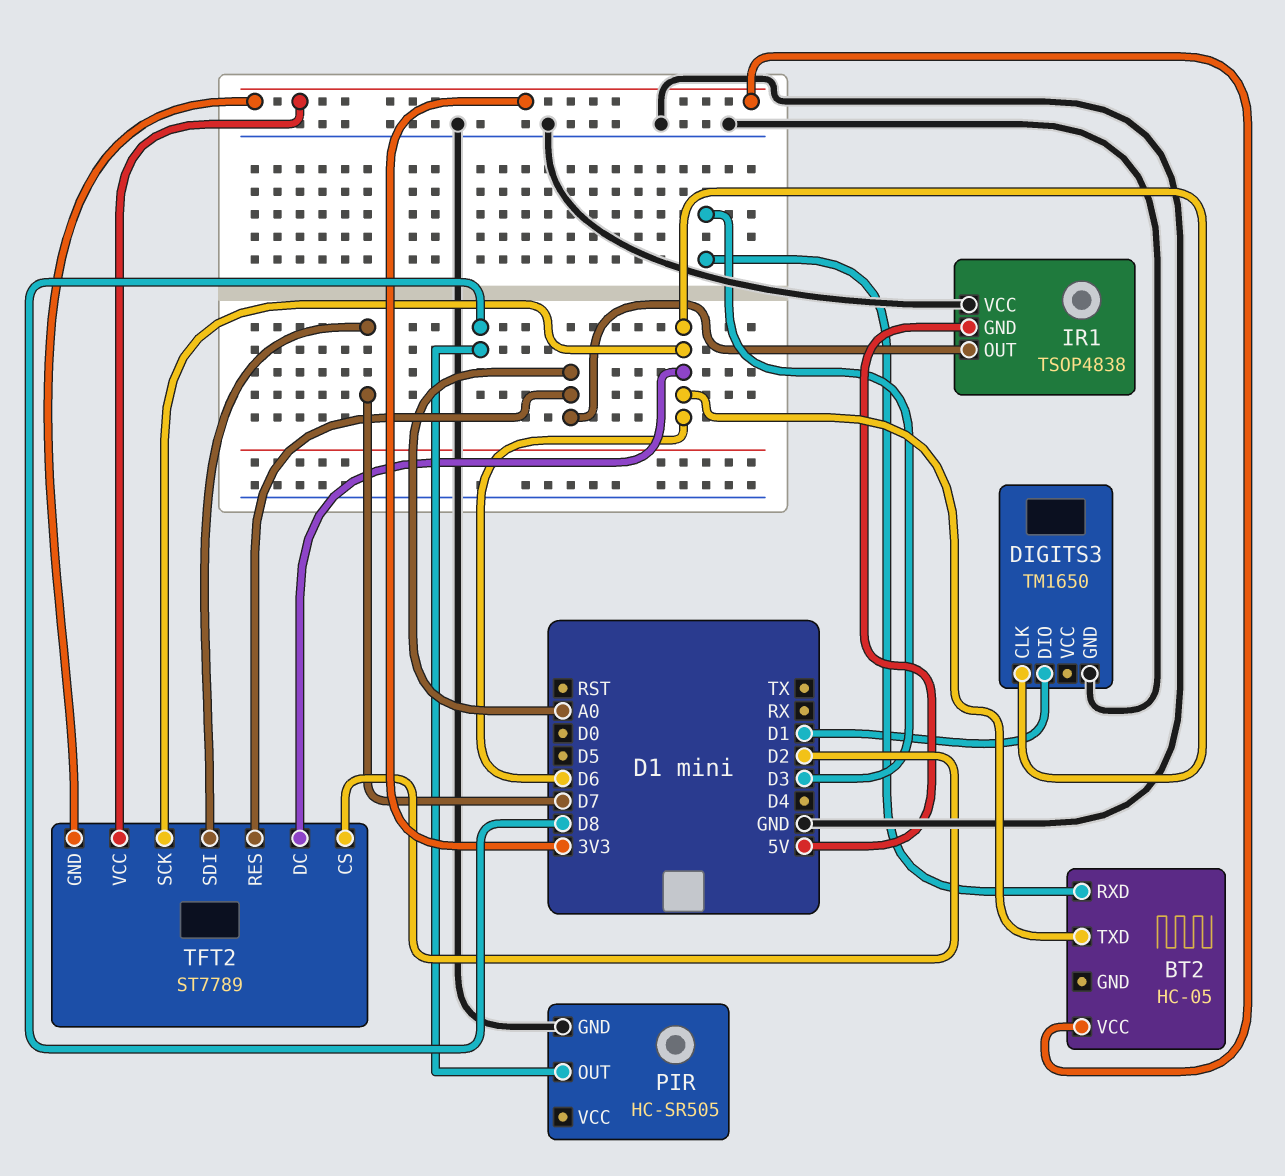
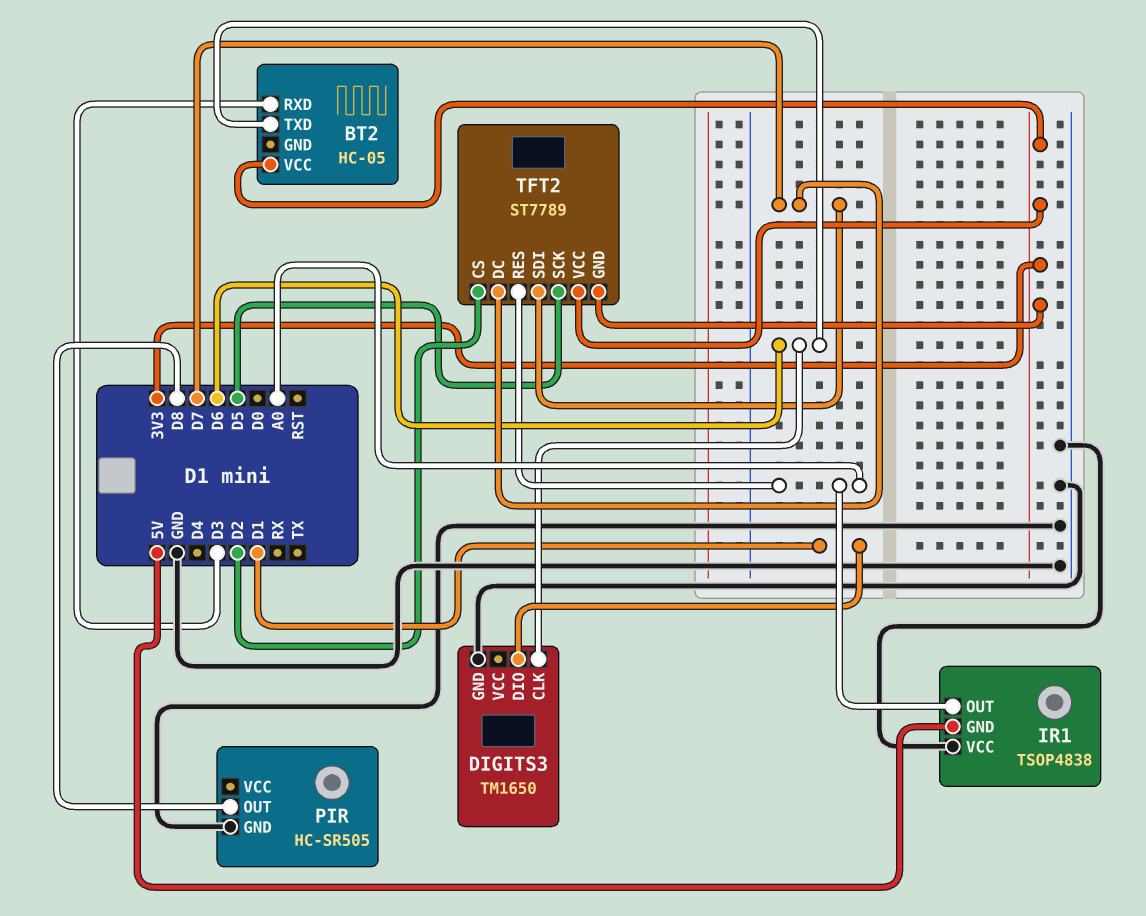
TFT2 pin DC: D6 -> D7
TFT2 pin SCK: D6 -> D5

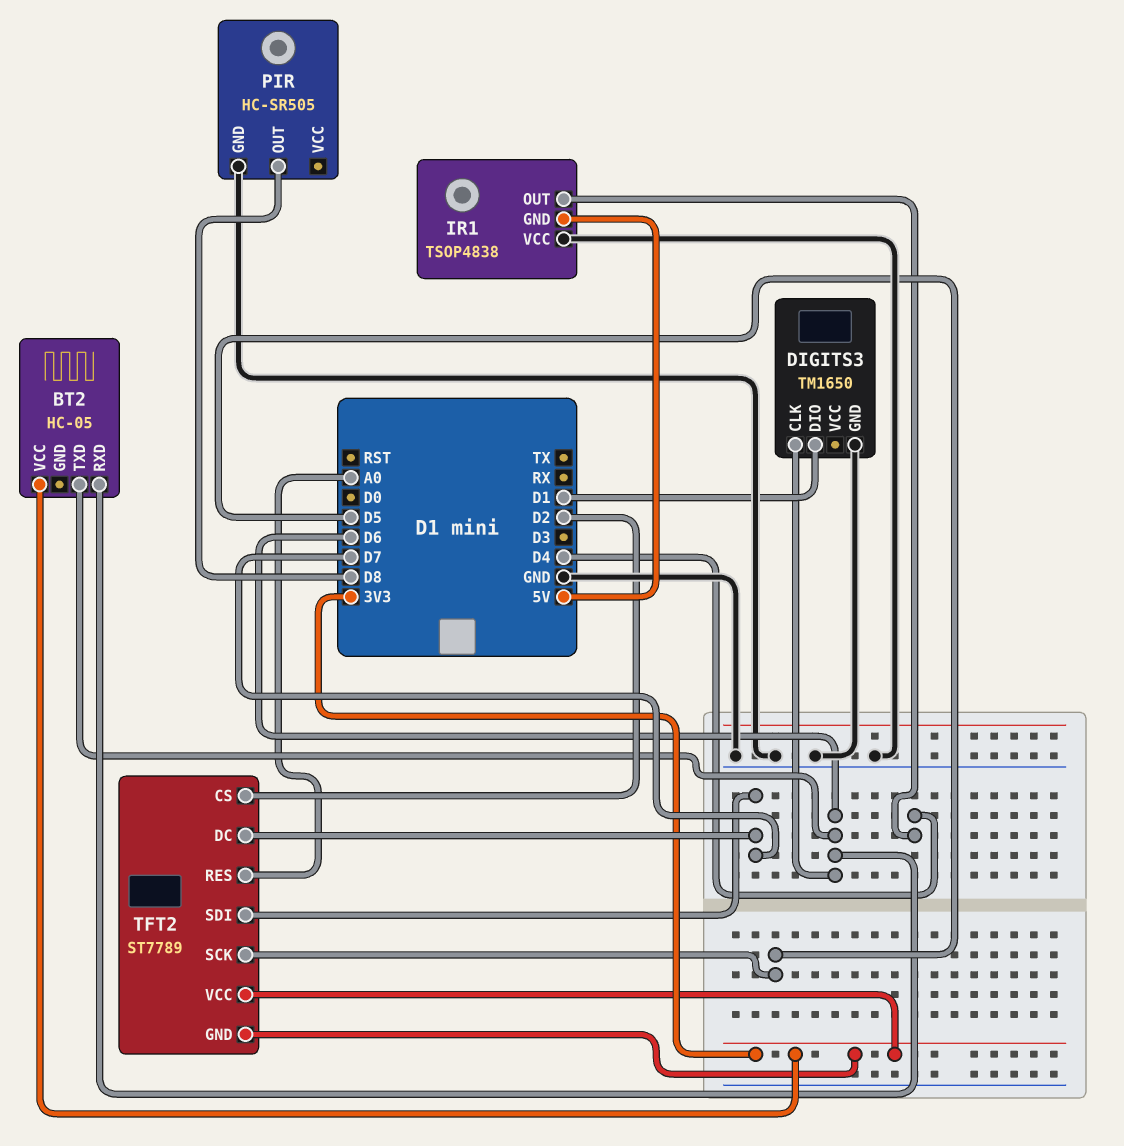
BT2 pin RXD: D3 -> D6
IR1 pin OUT: A0 -> D4

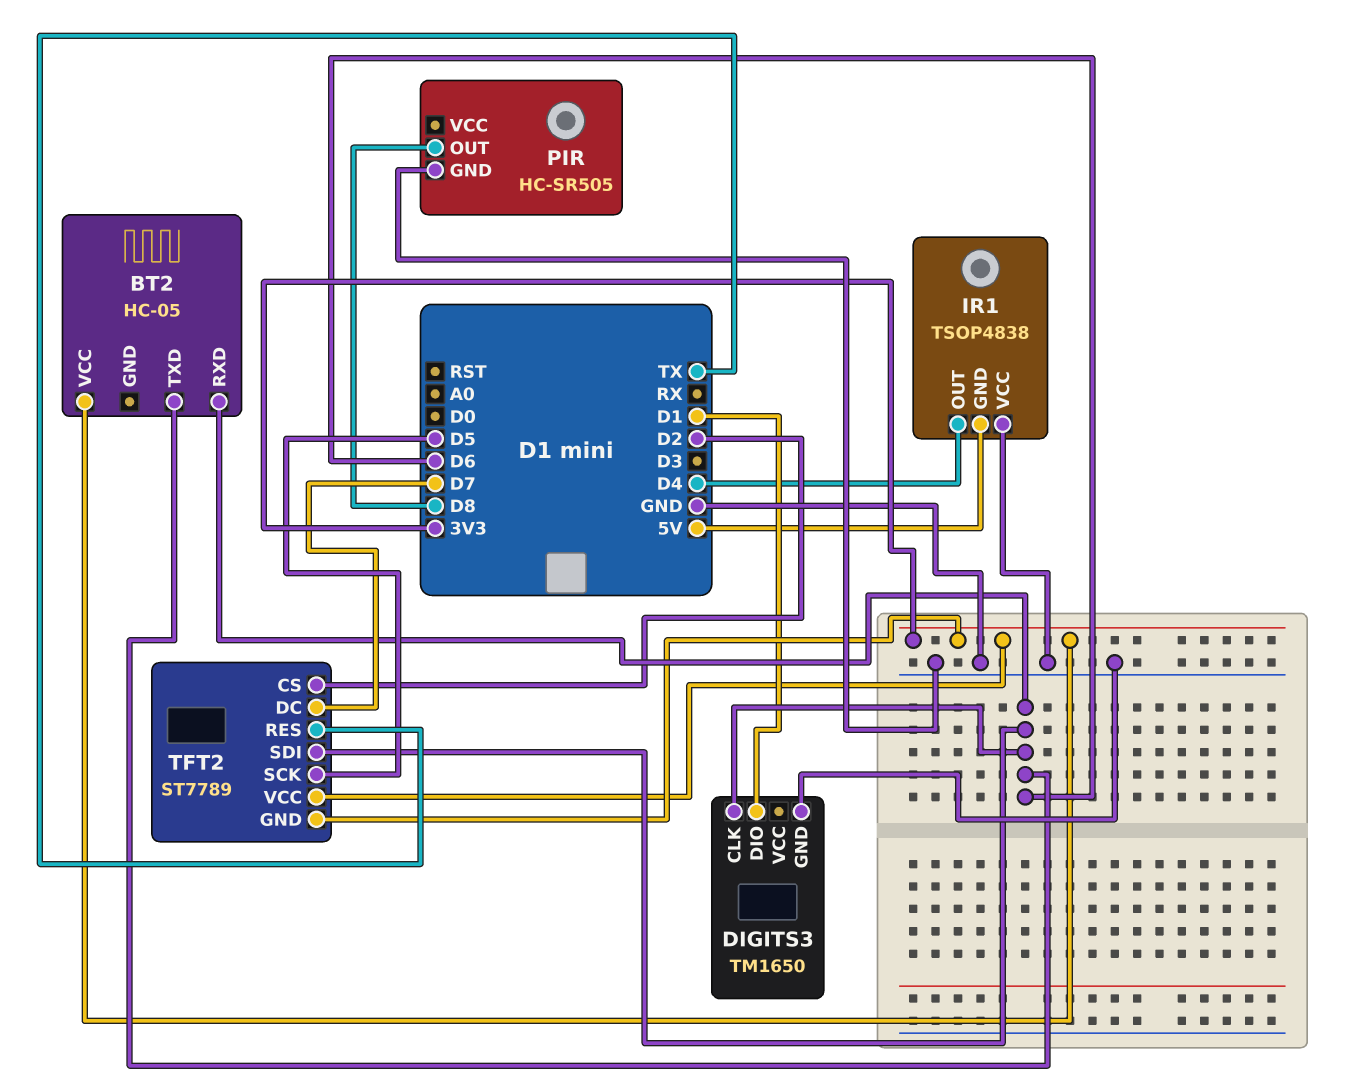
TFT2 pin RES: A0 -> TX
TFT2 pin SDI: D7 -> D6

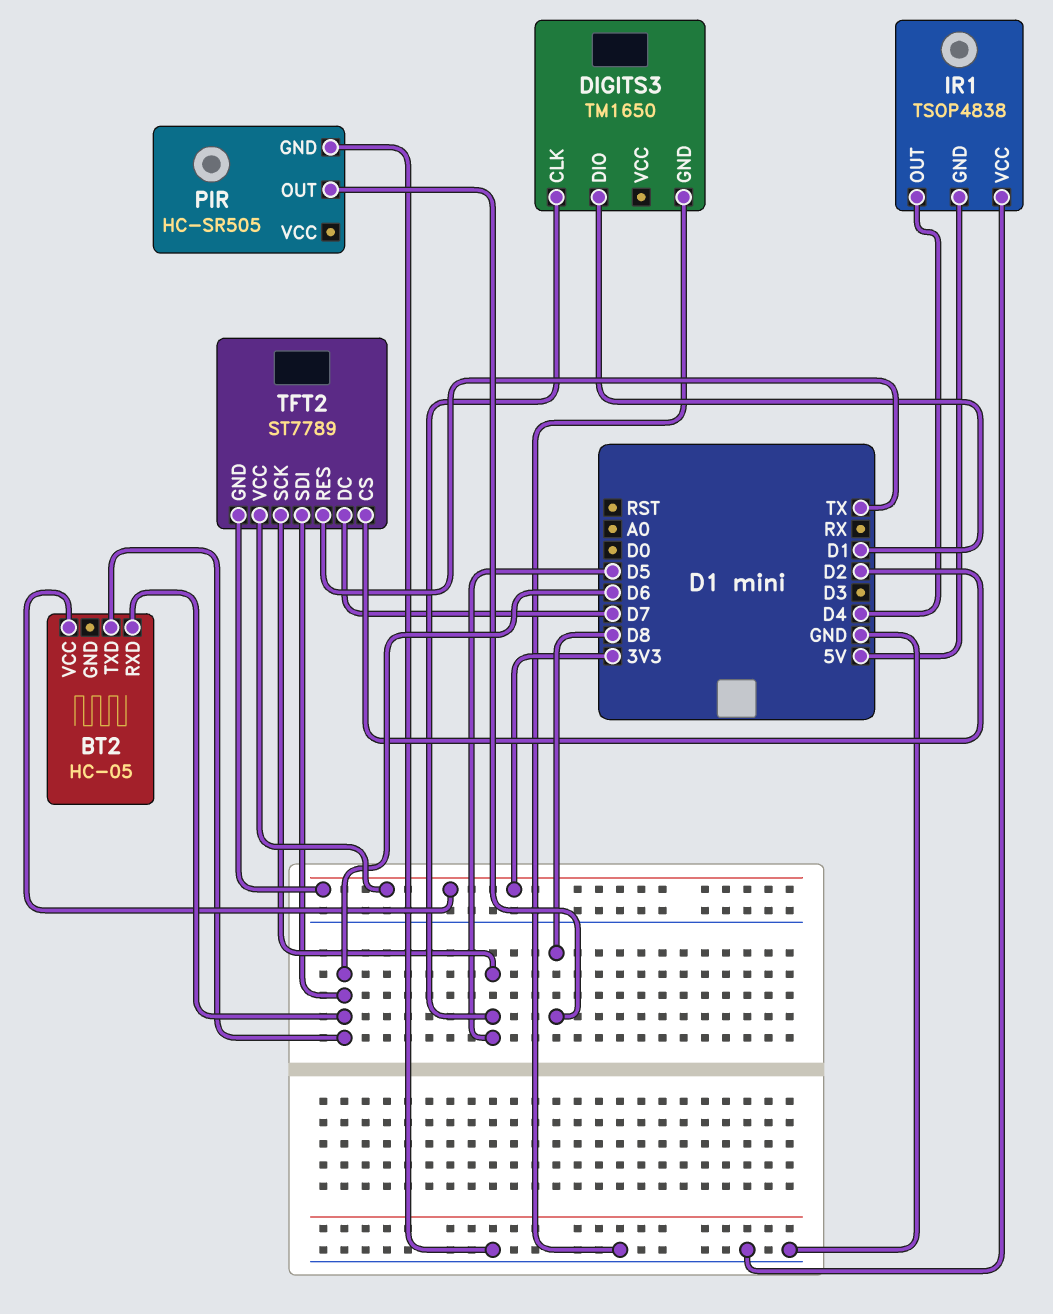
DIGITS3 pin CLK: D6 -> D5

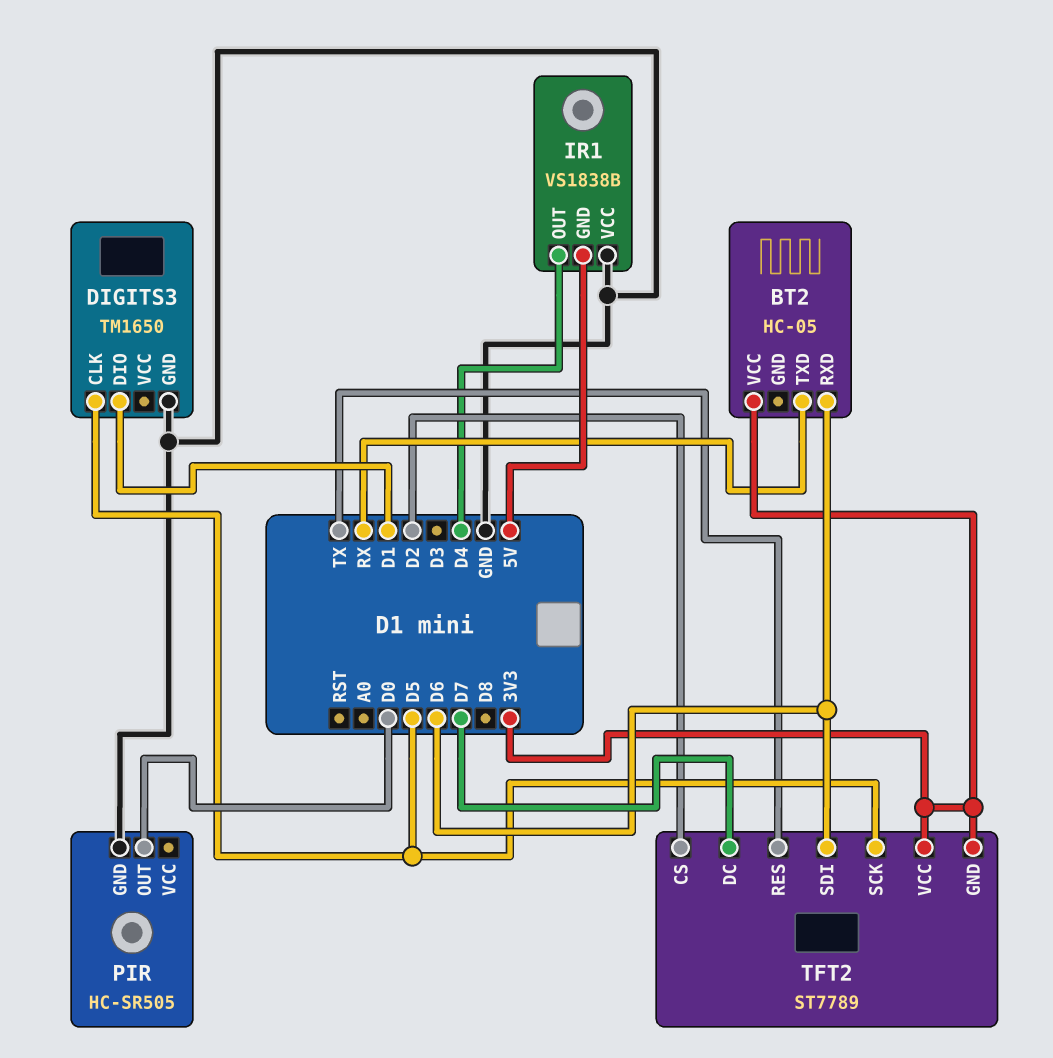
BT2 pin TXD: D6 -> RX
IR1: TSOP4838 -> VS1838B
PIR pin OUT: D8 -> D0

